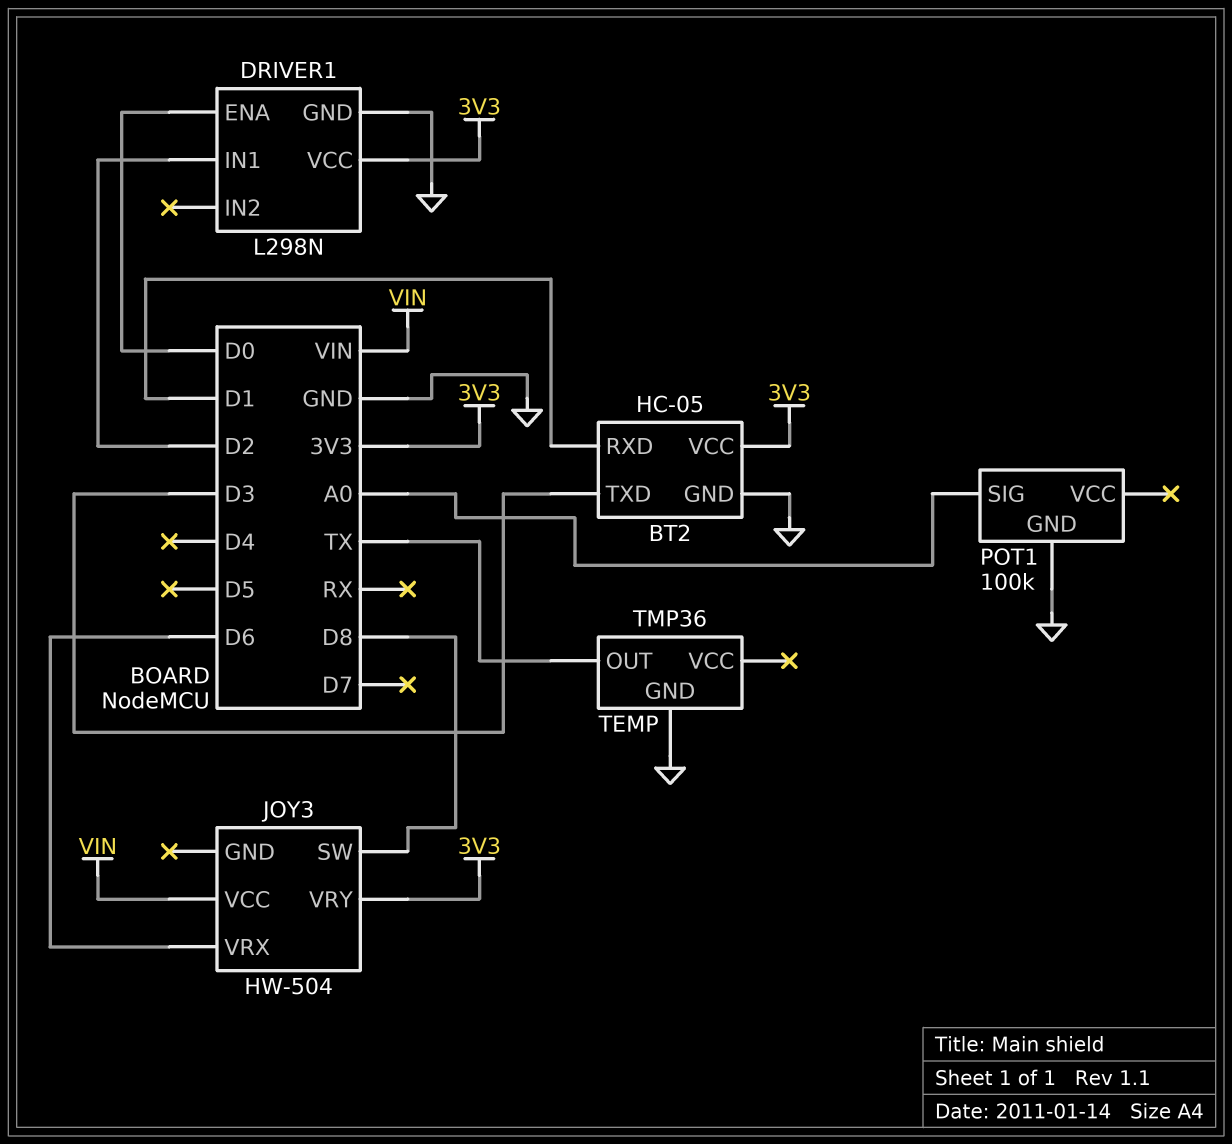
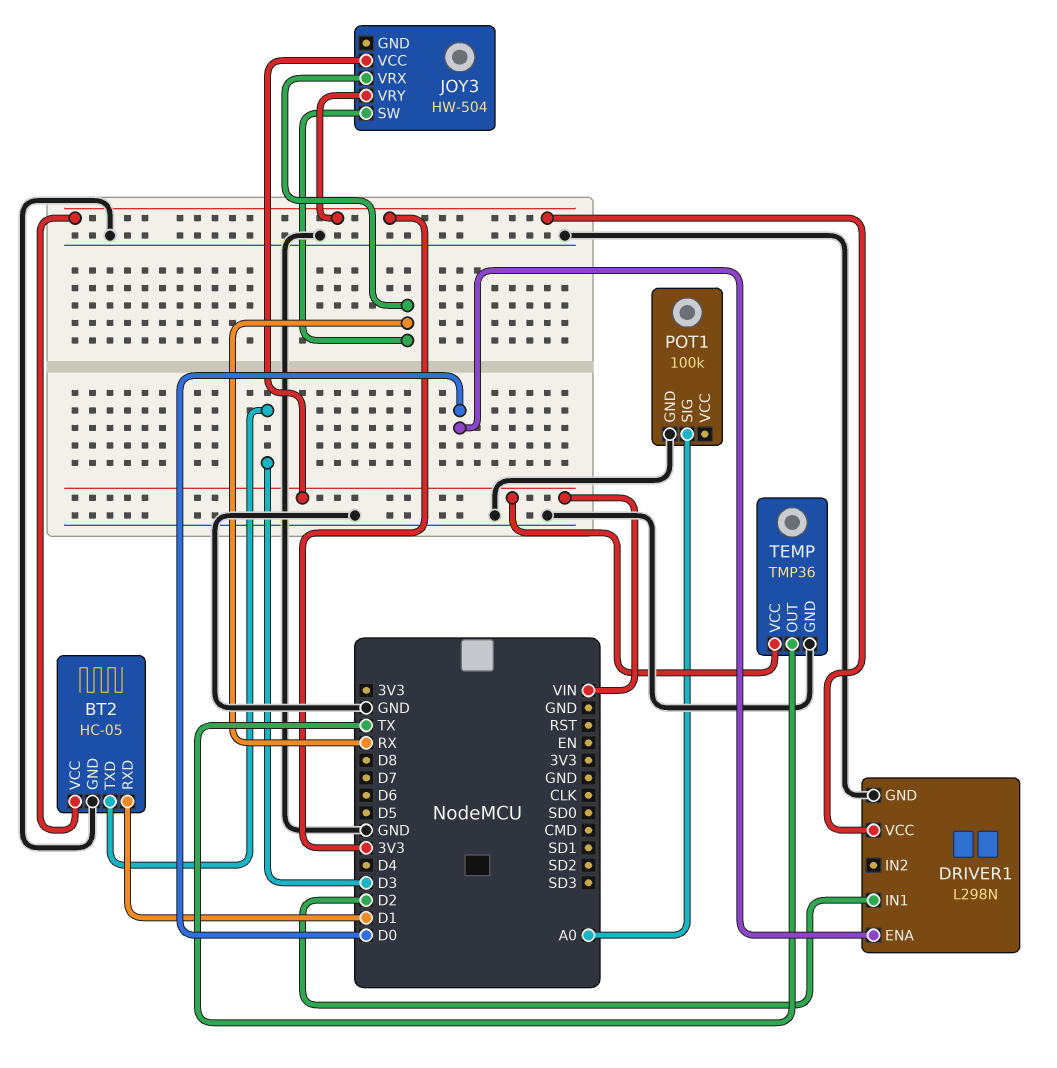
JOY3 pin SW: D8 -> RX
JOY3 pin VRX: D6 -> RX
TEMP pin VCC: none -> VIN

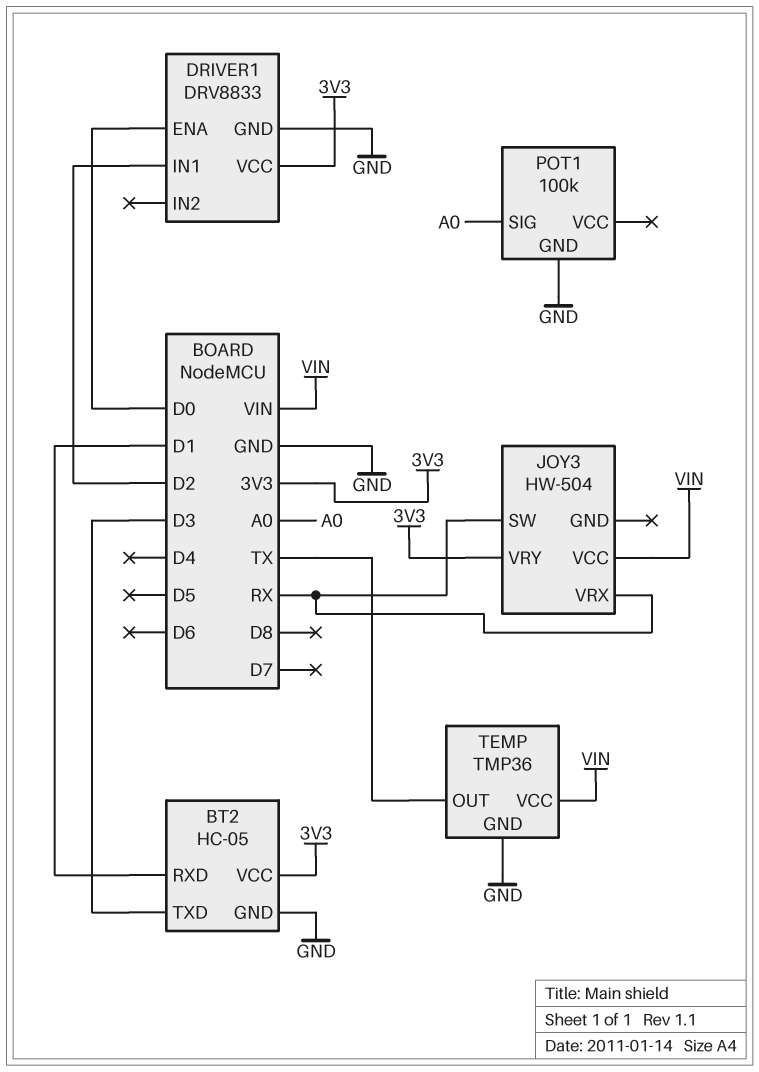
DRIVER1: L298N -> DRV8833

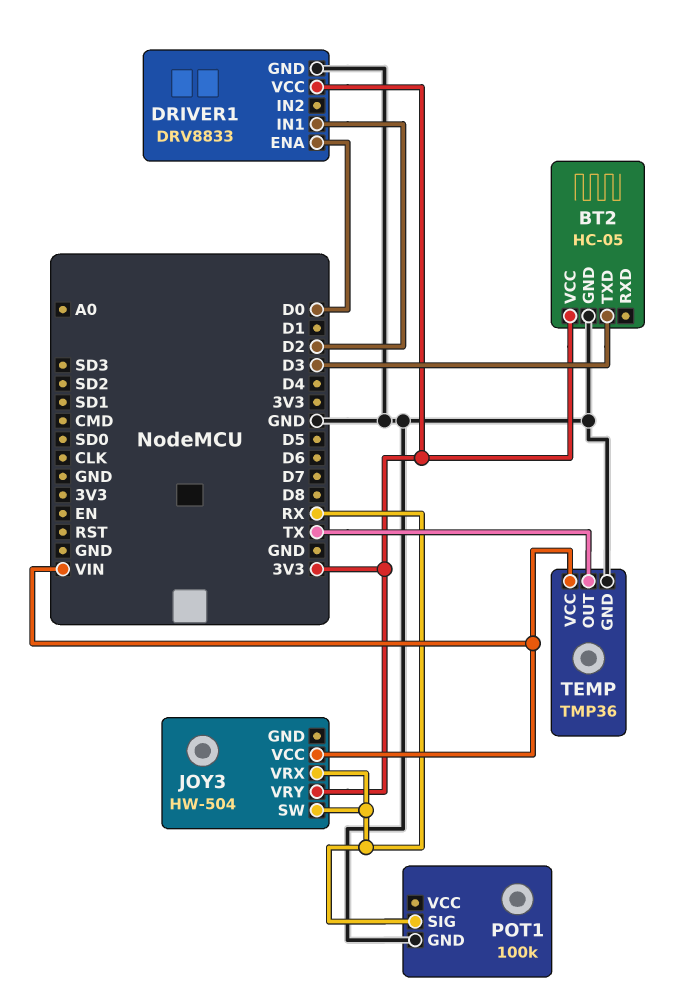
BT2 pin RXD: D1 -> none
POT1 pin SIG: A0 -> RX

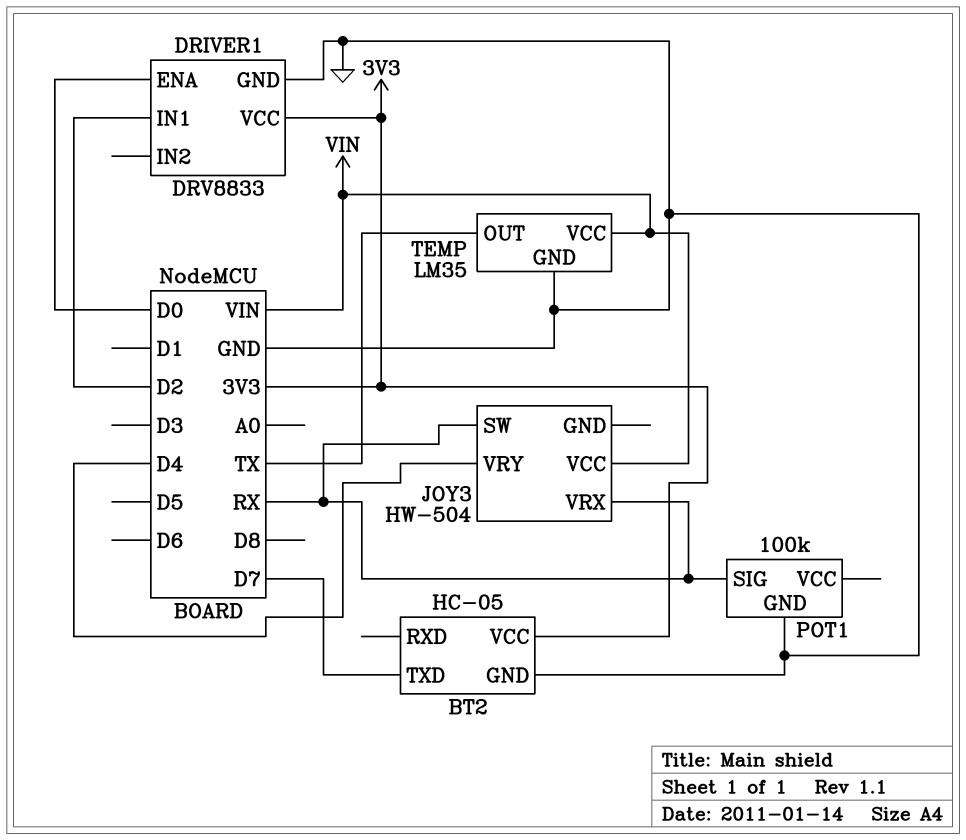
BT2 pin TXD: D3 -> D7
JOY3 pin VRY: 3V3 -> D4
TEMP: TMP36 -> LM35

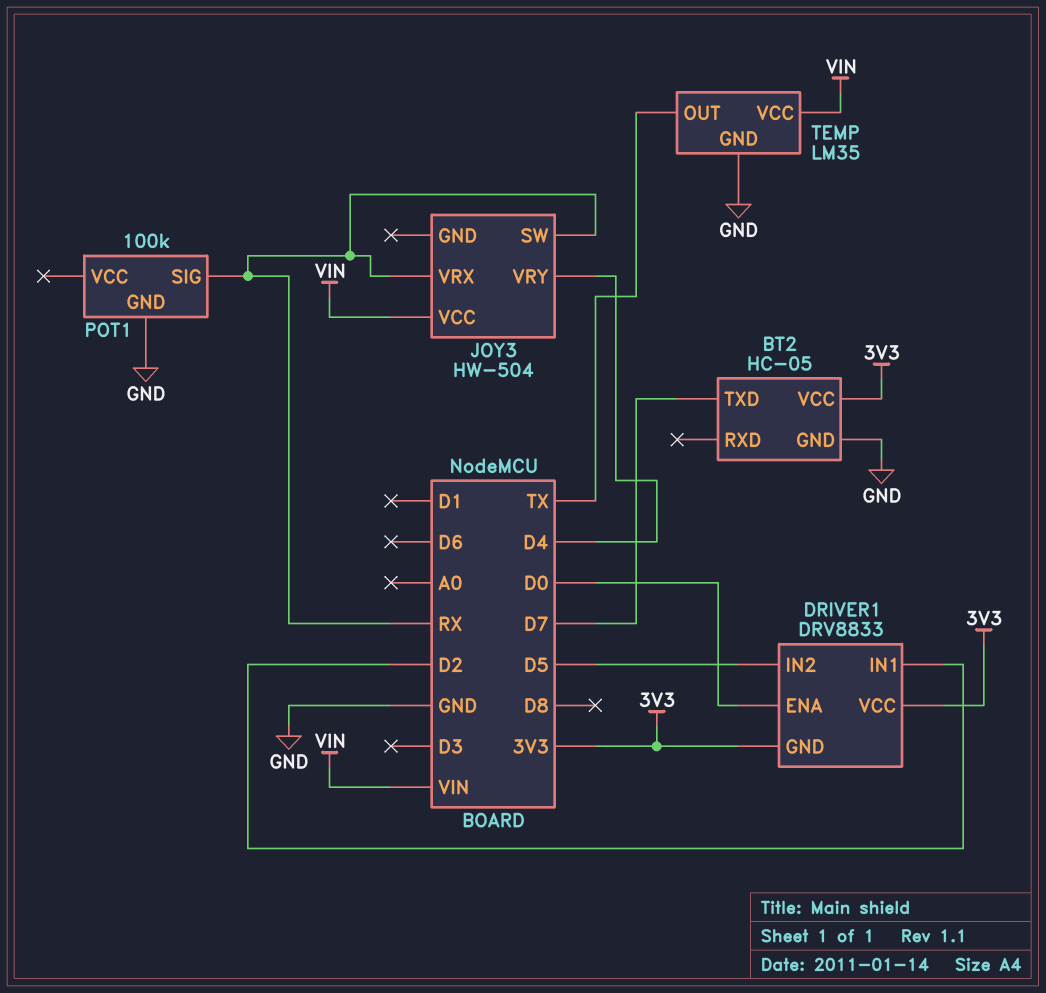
DRIVER1 pin GND: GND -> 3V3
DRIVER1 pin IN2: none -> D5

